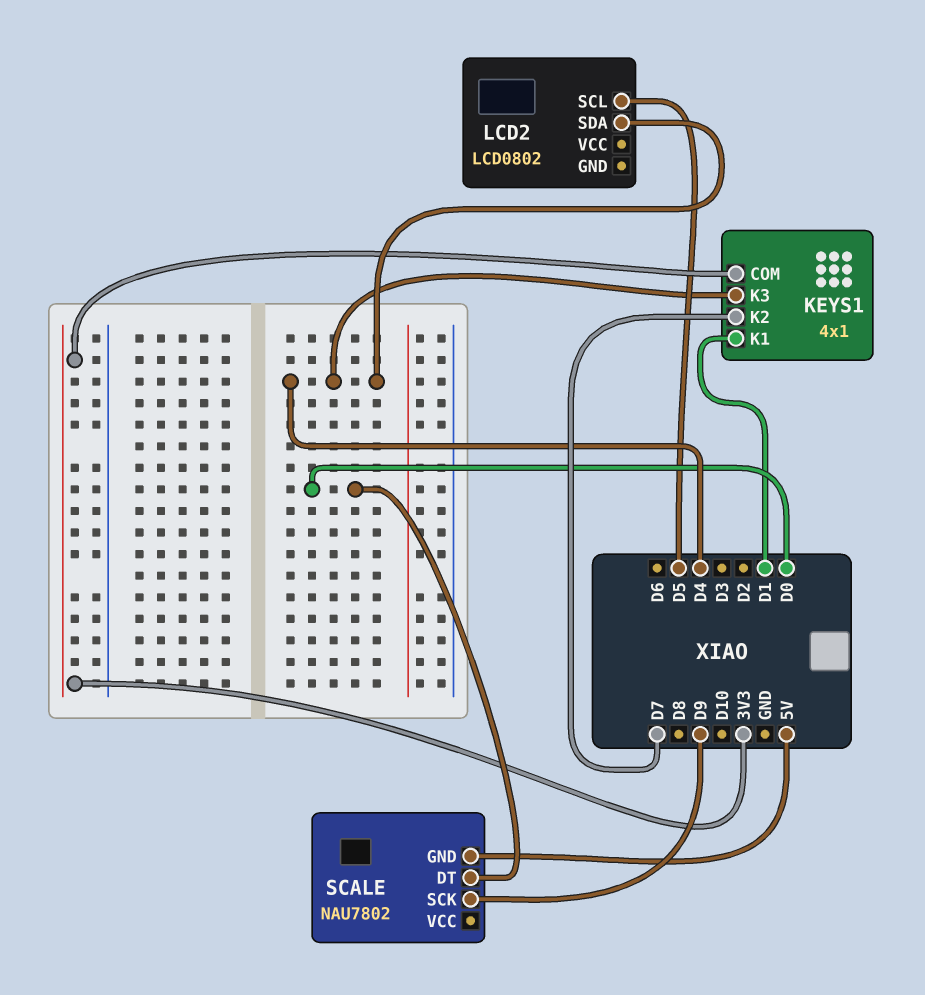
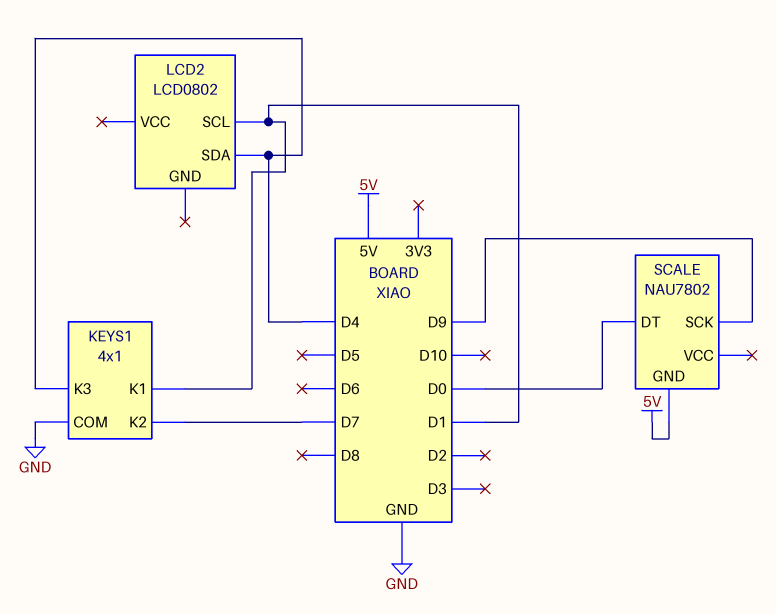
KEYS1 pin COM: 3V3 -> GND
LCD2 pin SCL: D5 -> D1

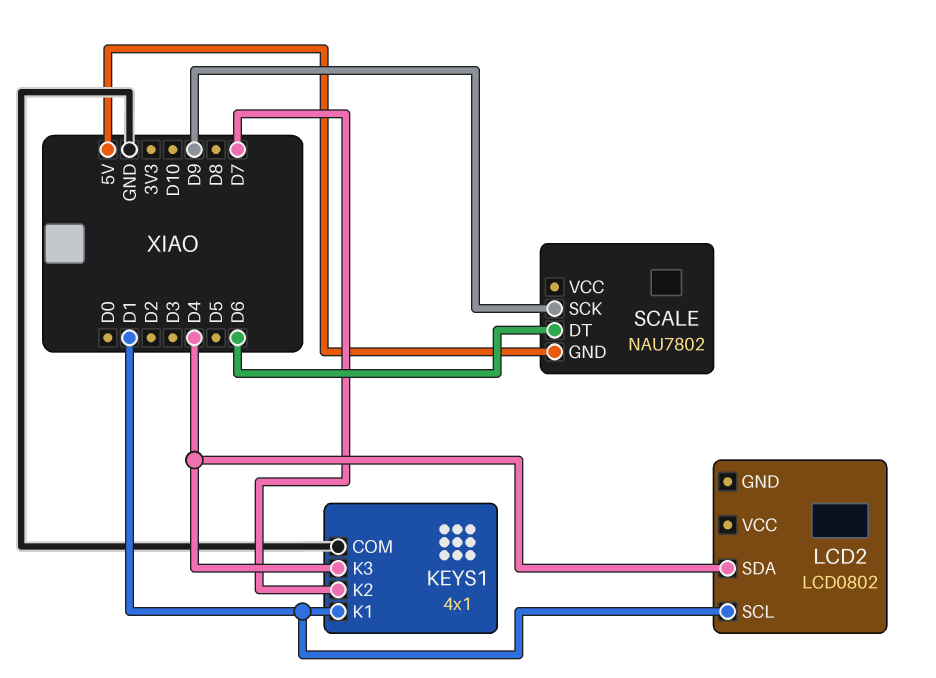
SCALE pin DT: D0 -> D6

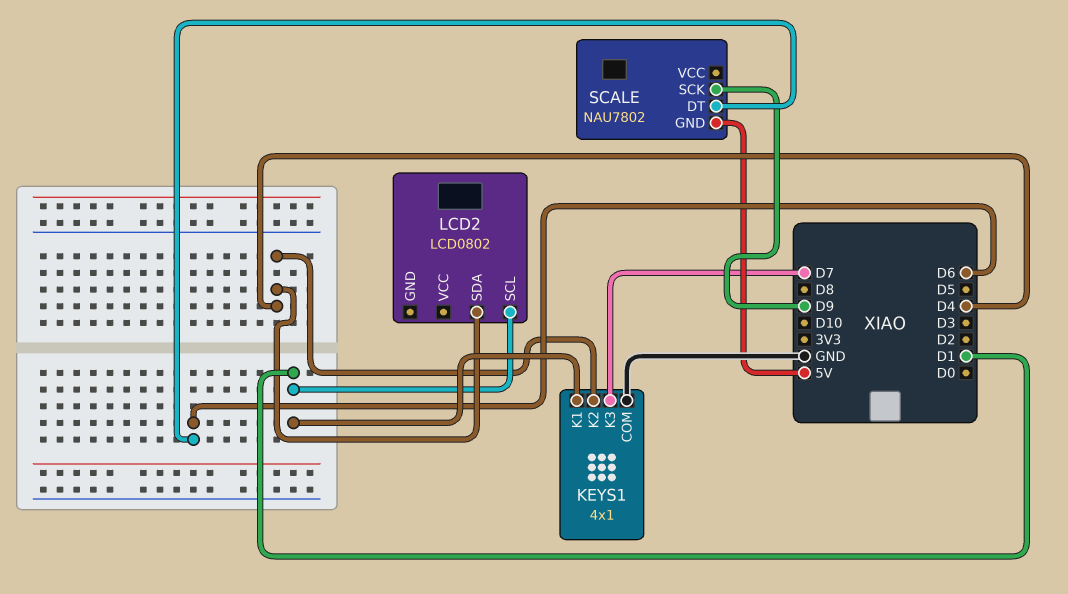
KEYS1 pin K2: D7 -> D4
KEYS1 pin K3: D4 -> D7

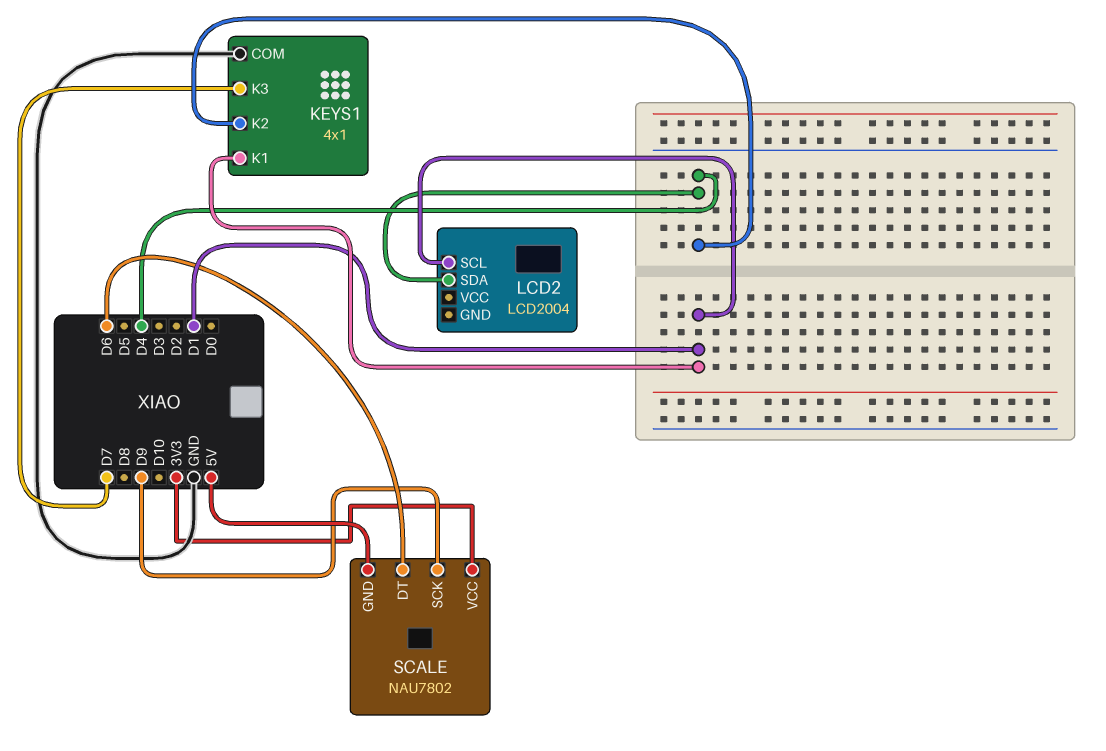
LCD2: LCD0802 -> LCD2004
SCALE pin VCC: none -> 3V3

